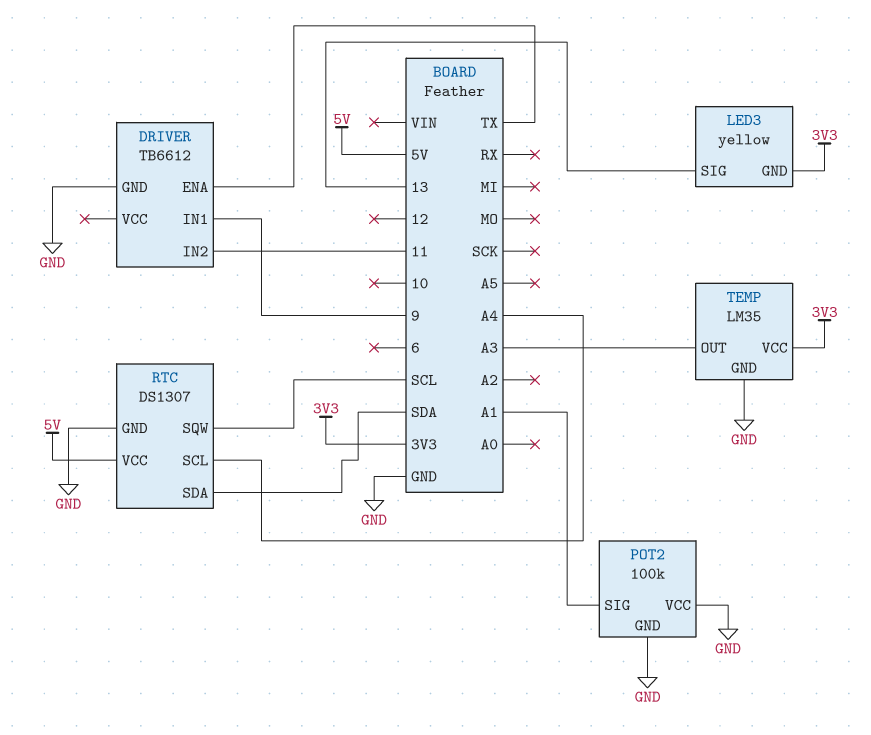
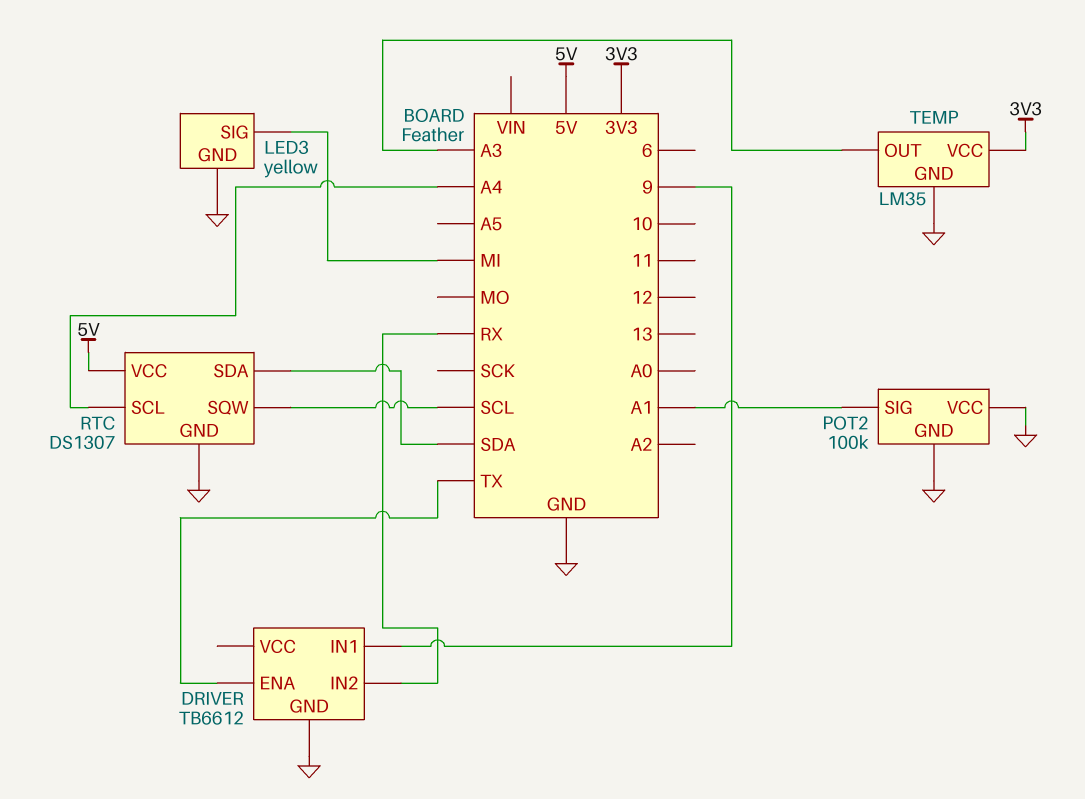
DRIVER pin IN2: 11 -> RX
LED3 pin GND: 3V3 -> GND
LED3 pin SIG: 13 -> MI

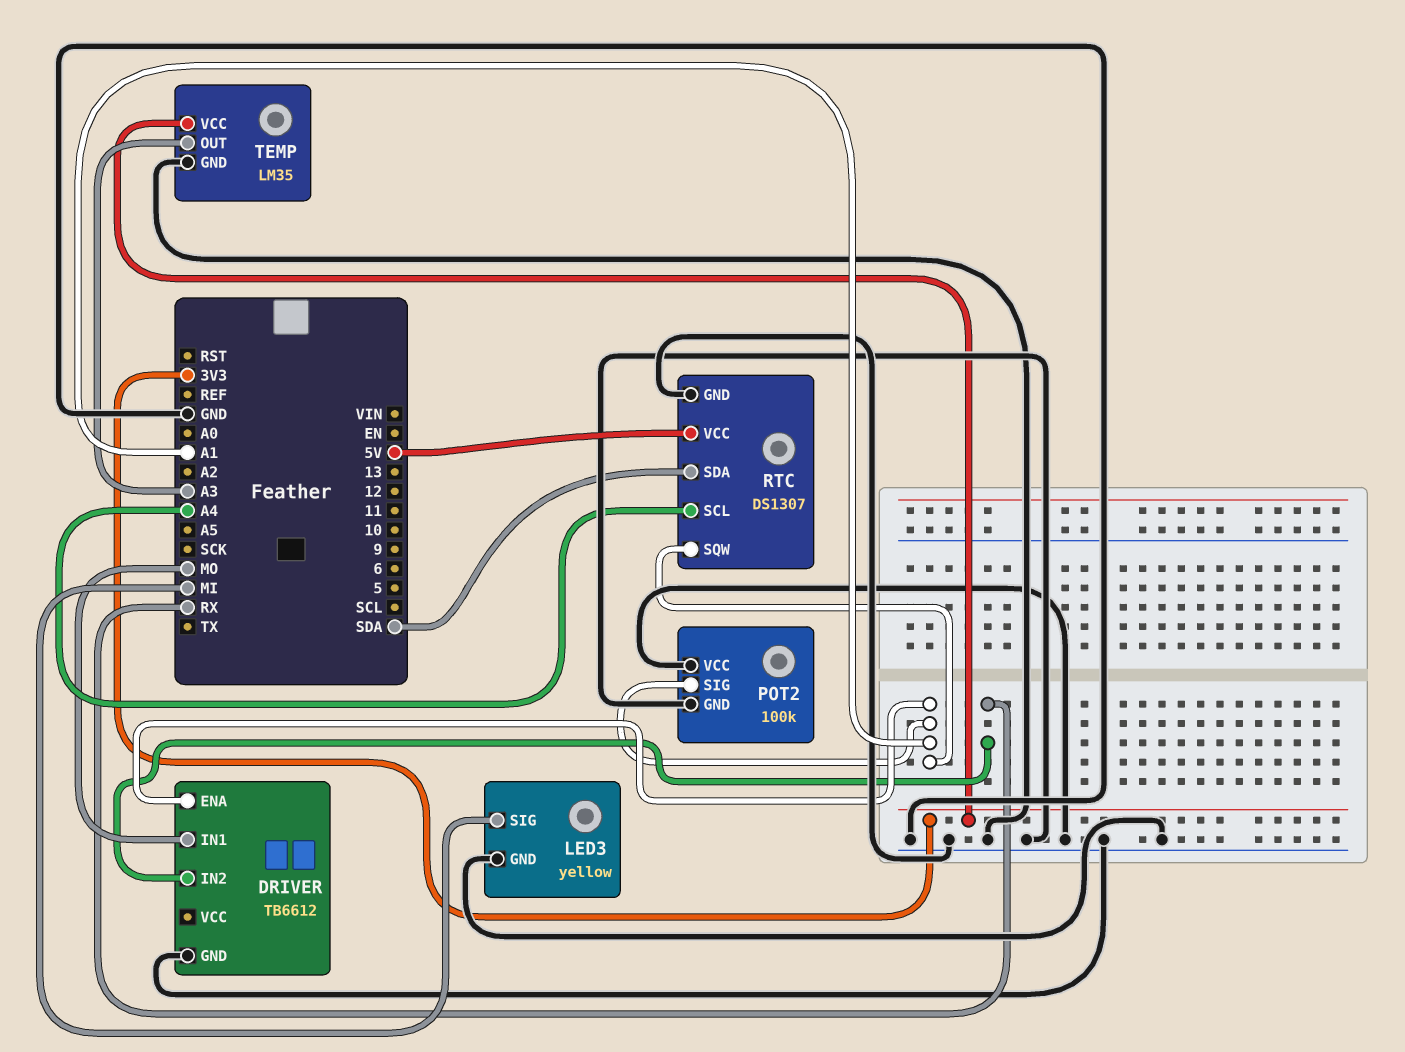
DRIVER pin ENA: TX -> A1
DRIVER pin IN1: 9 -> MO
RTC pin SQW: SCL -> A1

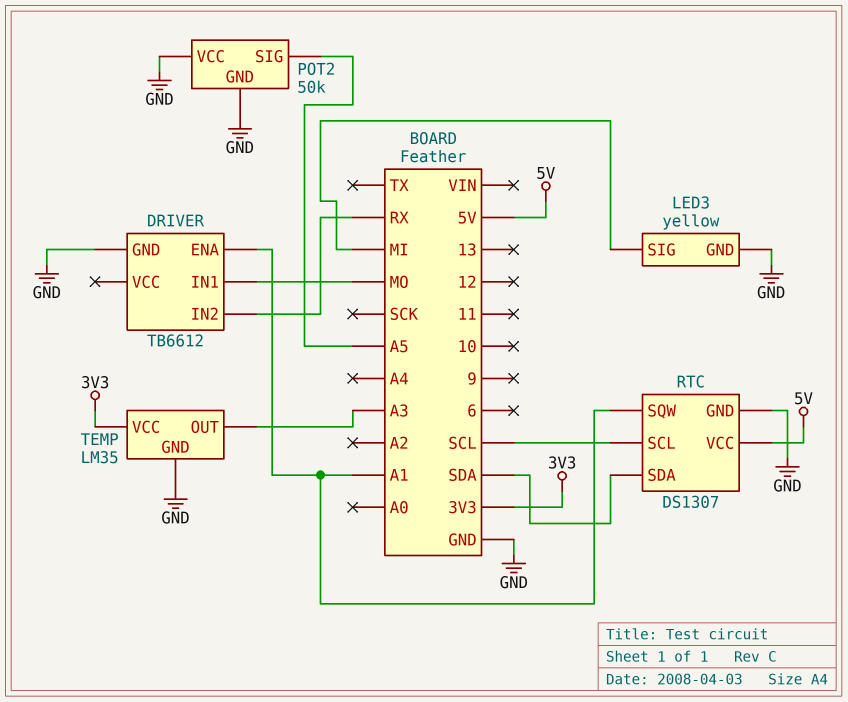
POT2: 100k -> 50k
POT2 pin SIG: A1 -> A5
RTC pin SCL: A4 -> SCL

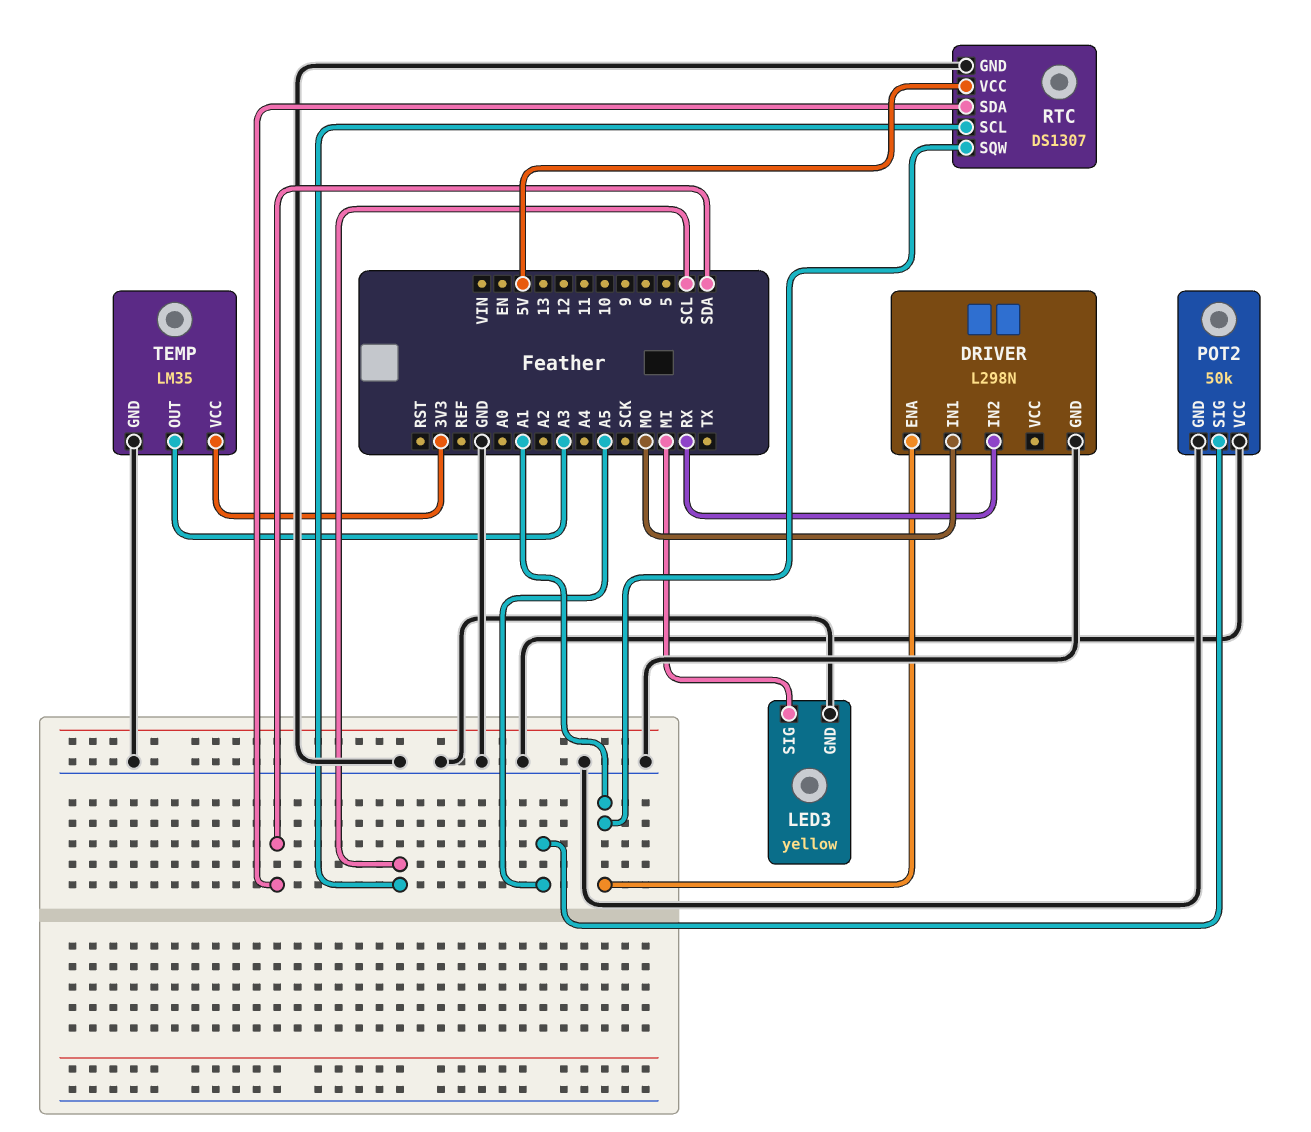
DRIVER: TB6612 -> L298N

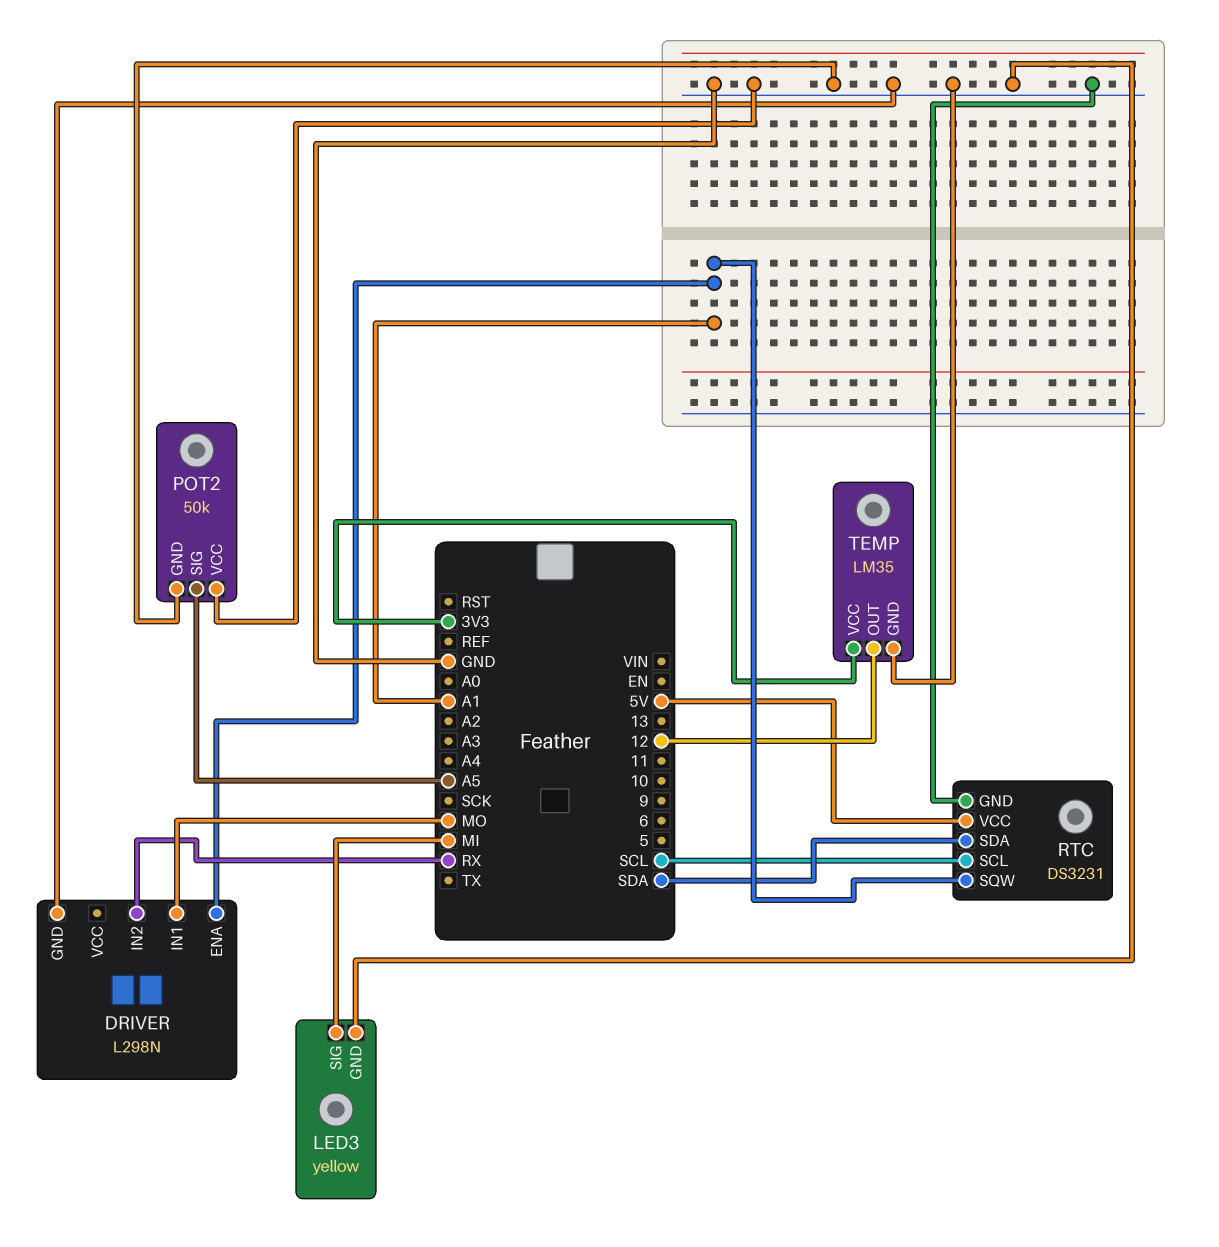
RTC: DS1307 -> DS3231
TEMP pin OUT: A3 -> 12

